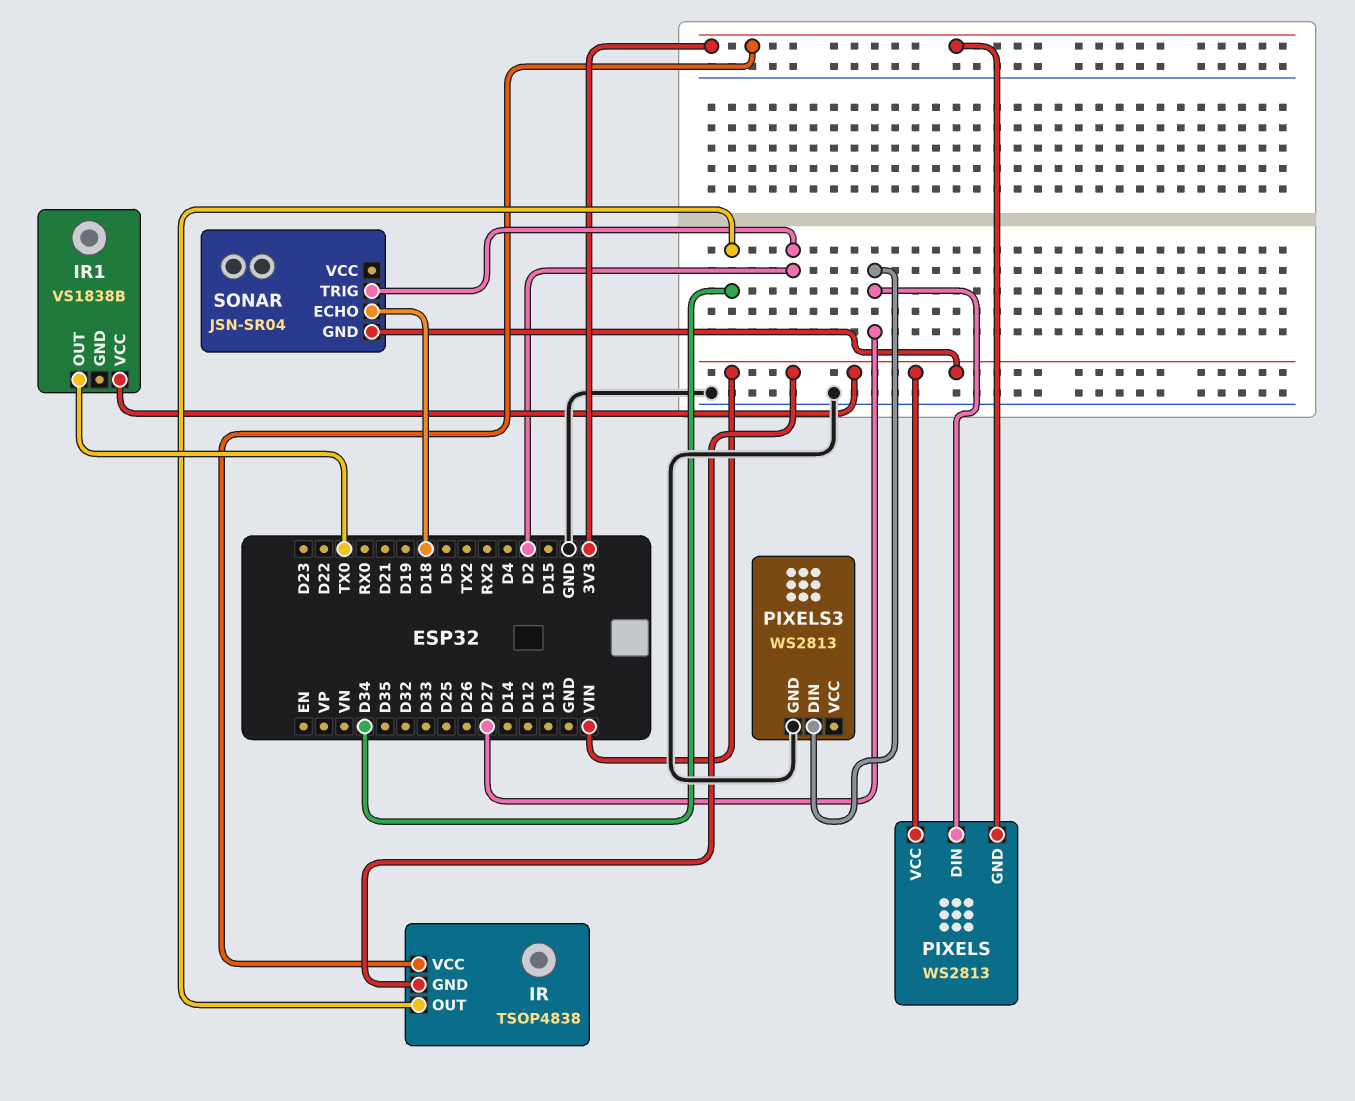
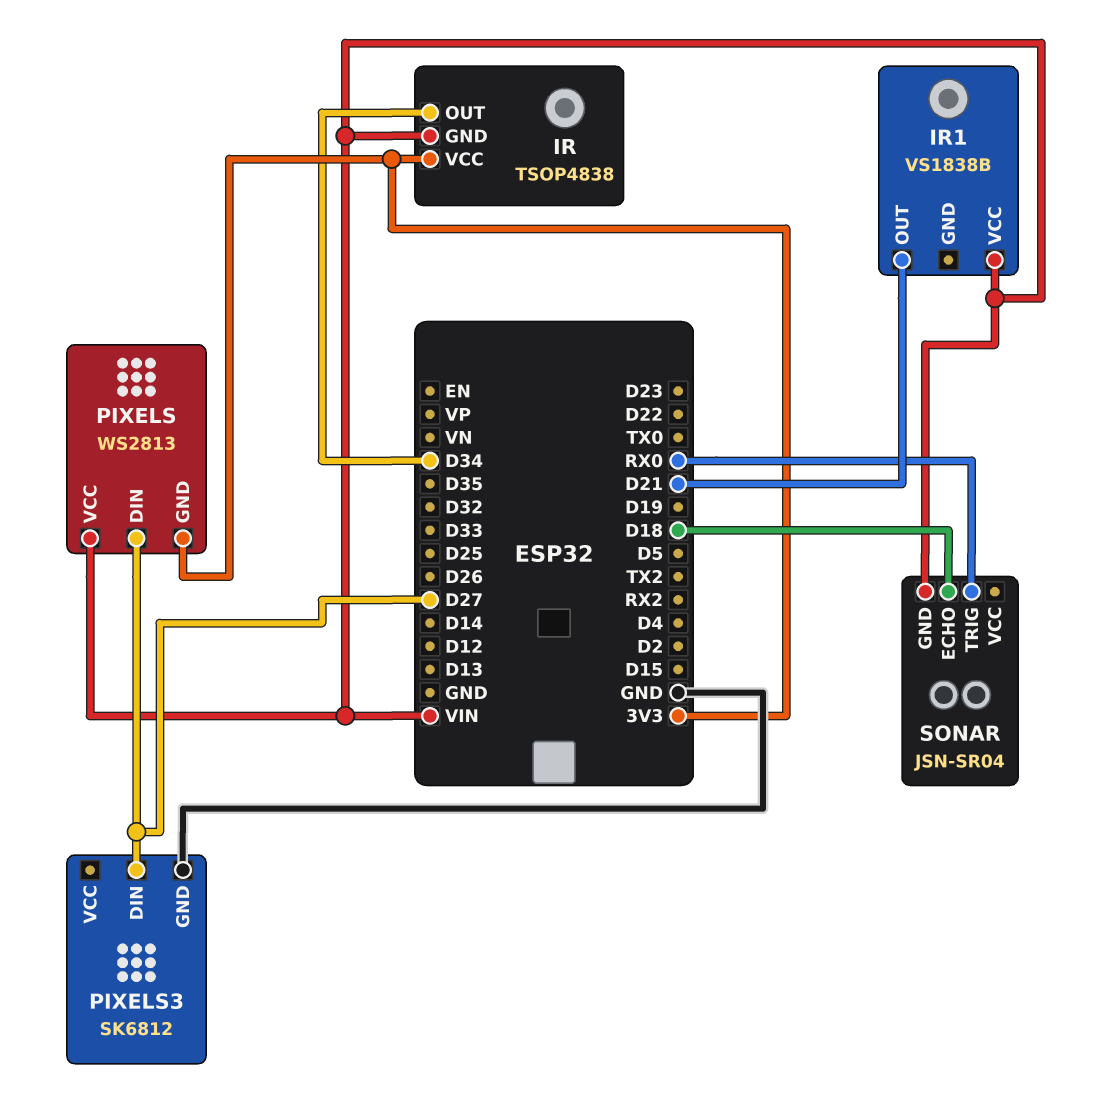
IR1 pin OUT: TX0 -> D21
PIXELS3: WS2813 -> SK6812
SONAR pin TRIG: D2 -> RX0

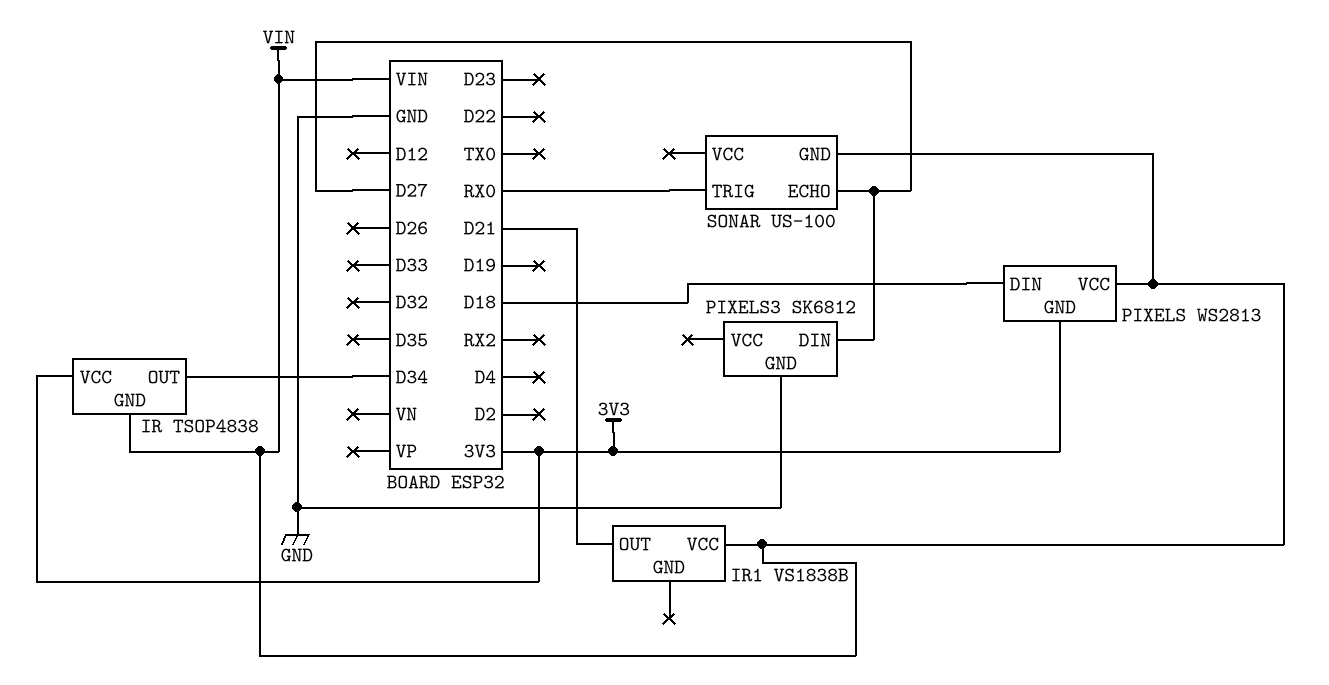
PIXELS pin DIN: D27 -> D18
SONAR: JSN-SR04 -> US-100
SONAR pin ECHO: D18 -> D27

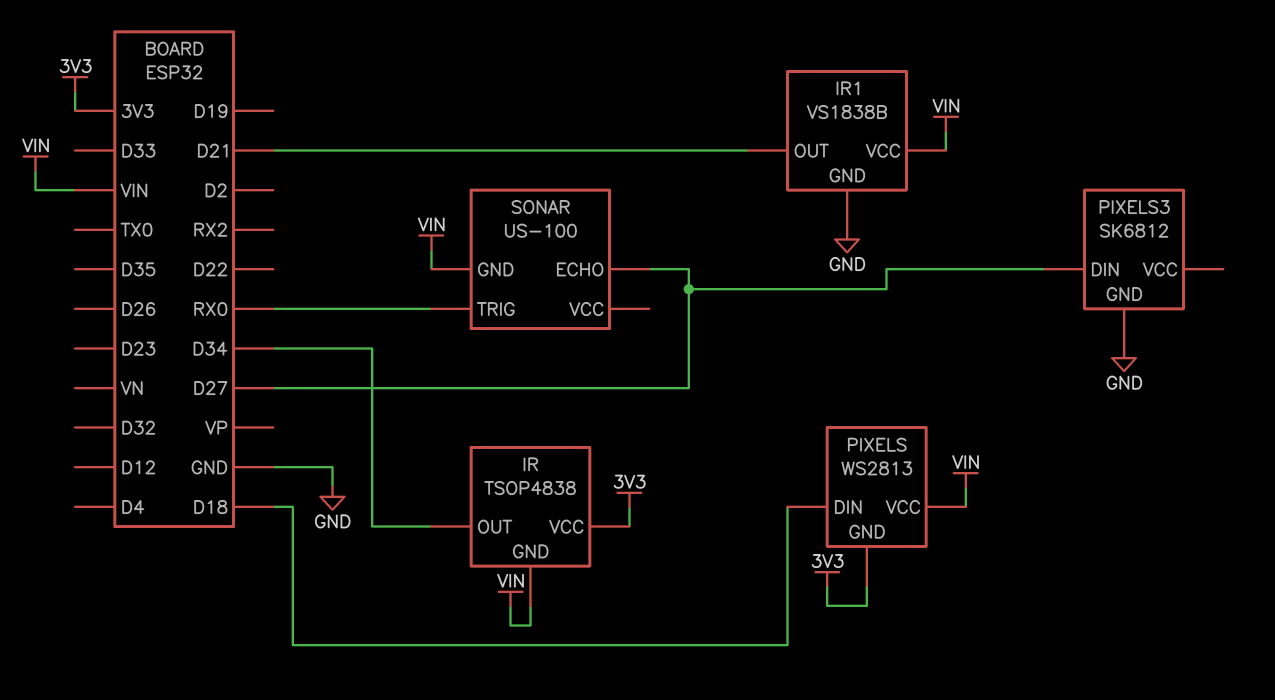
IR1 pin GND: none -> GND

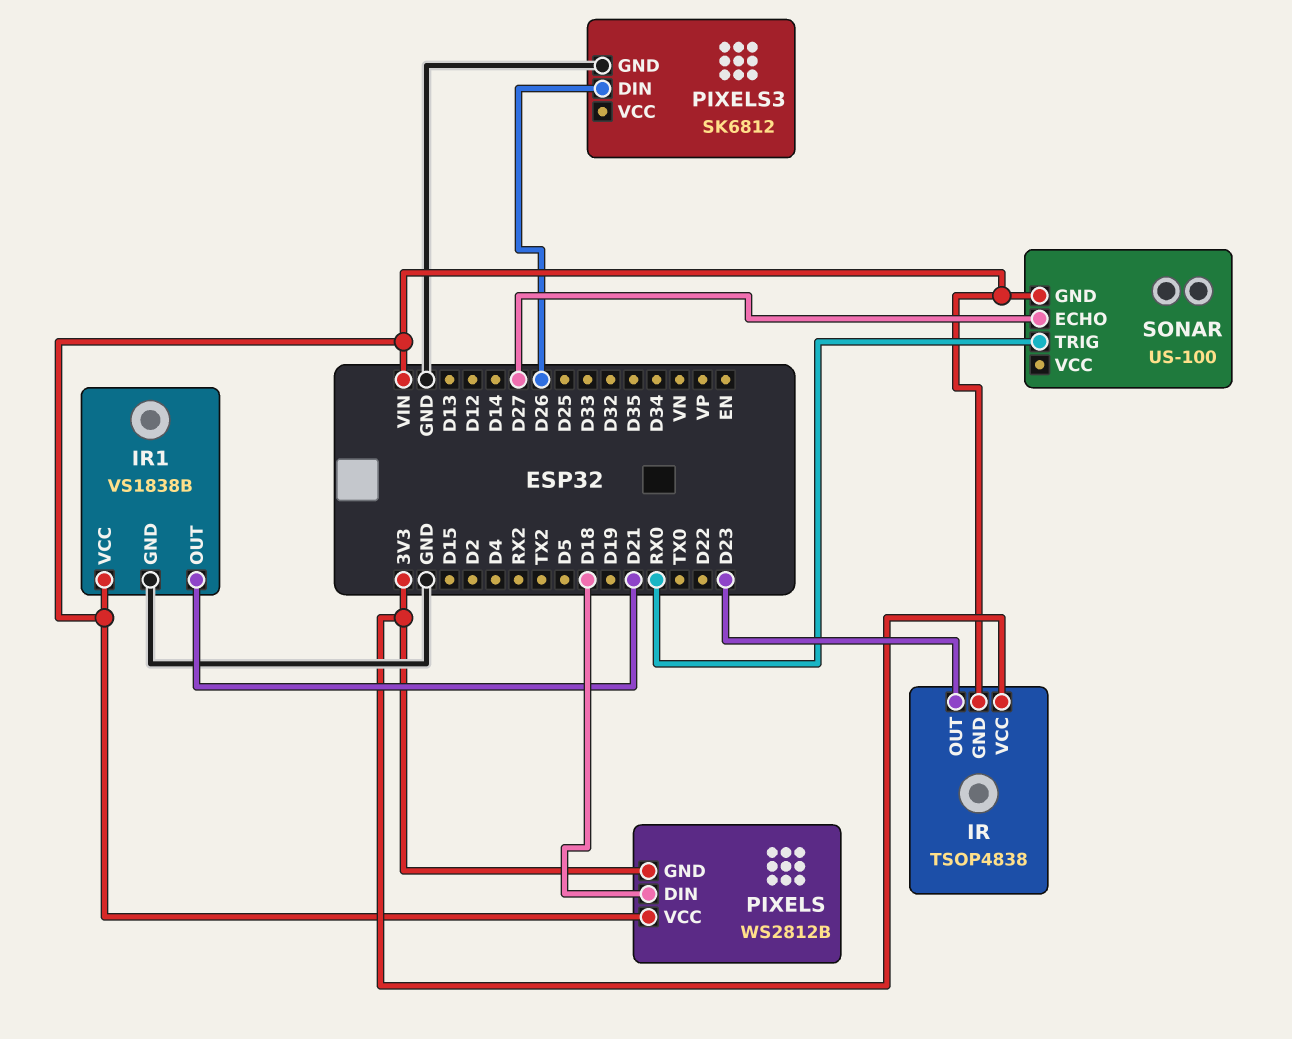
IR pin OUT: D34 -> D23
PIXELS: WS2813 -> WS2812B
PIXELS3 pin DIN: D27 -> D26

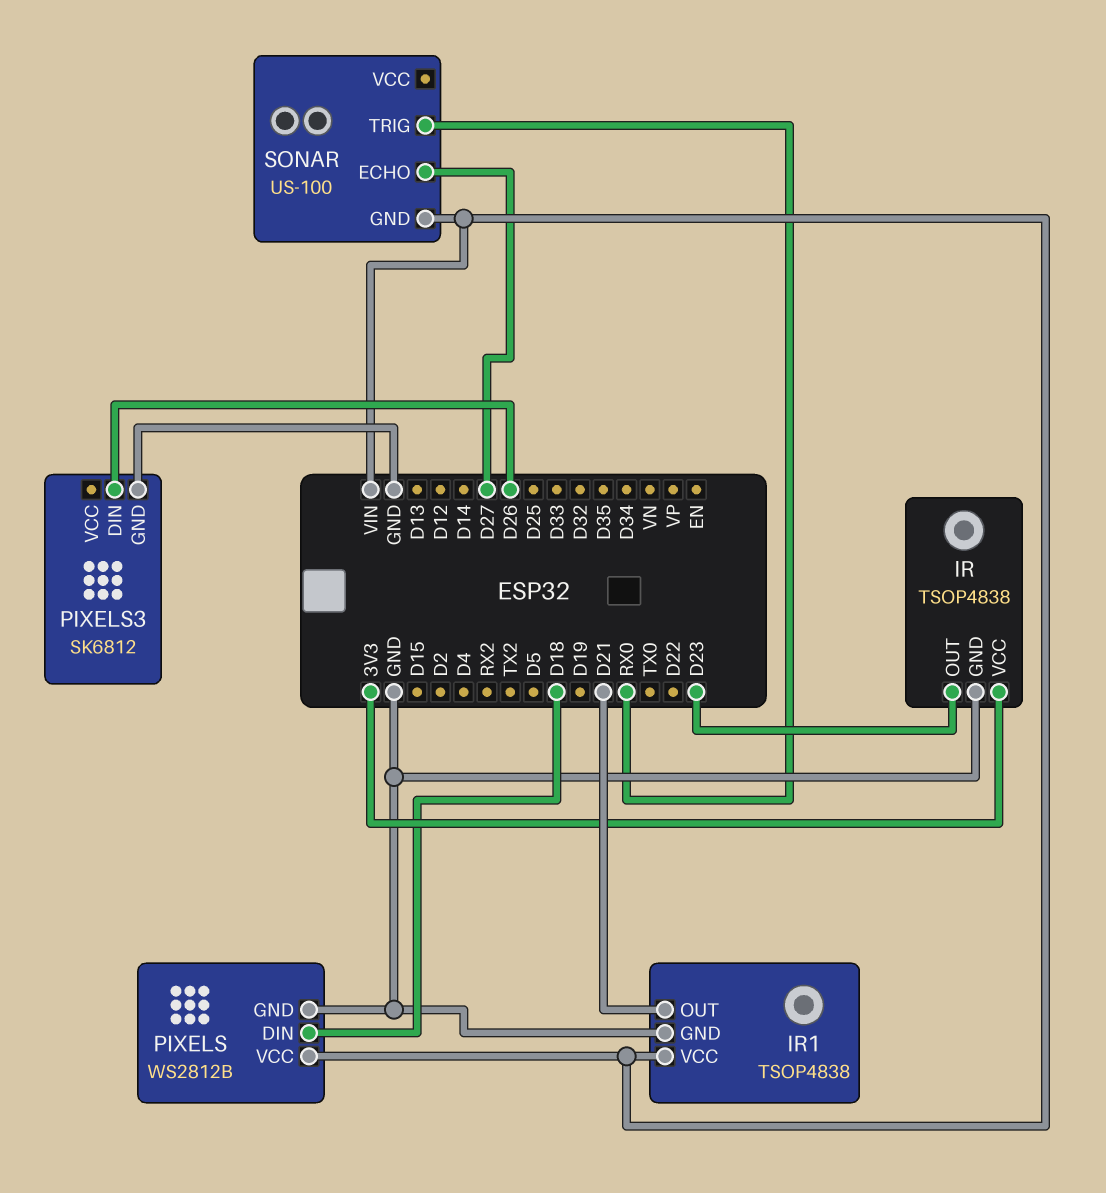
IR pin GND: VIN -> GND
IR1: VS1838B -> TSOP4838
PIXELS pin GND: 3V3 -> GND

